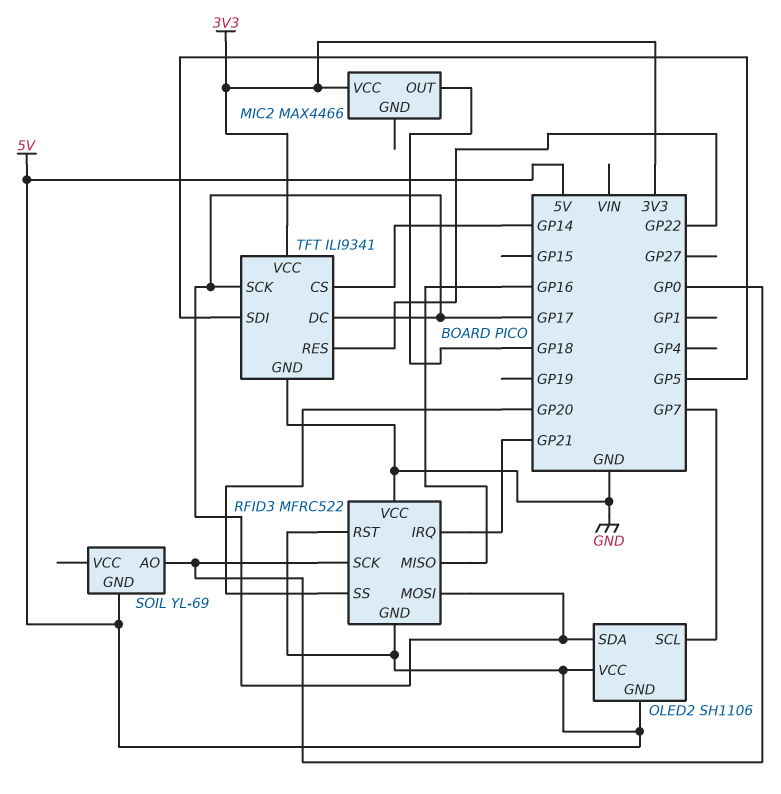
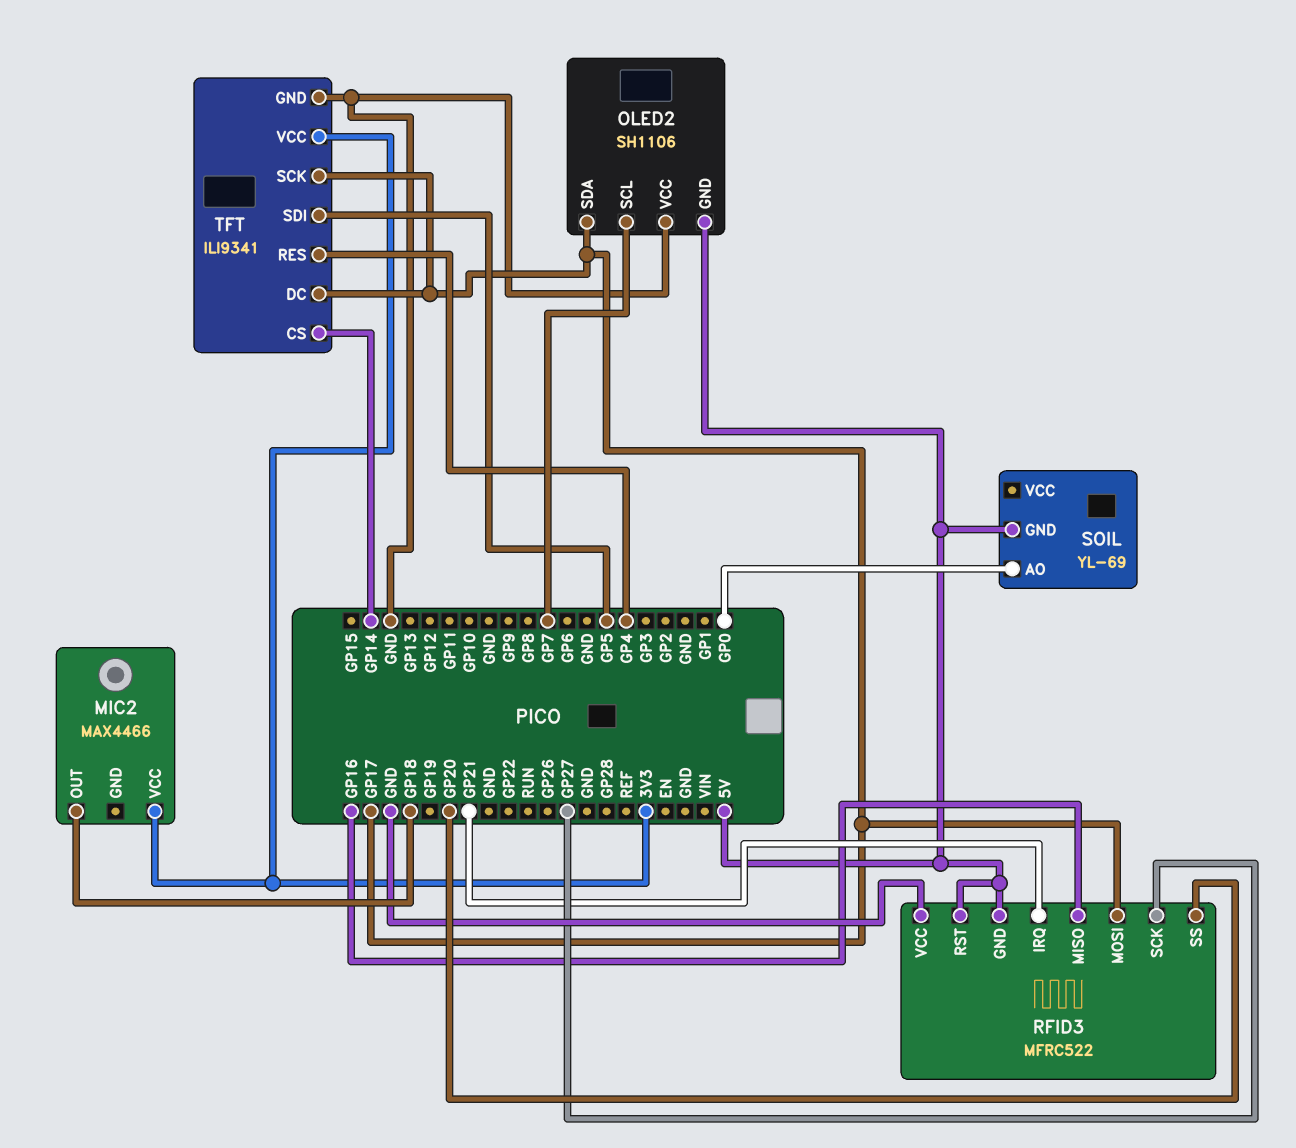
OLED2 pin VCC: 5V -> GND
RFID3 pin SCK: GP0 -> GP27
TFT pin RES: GP22 -> GP4

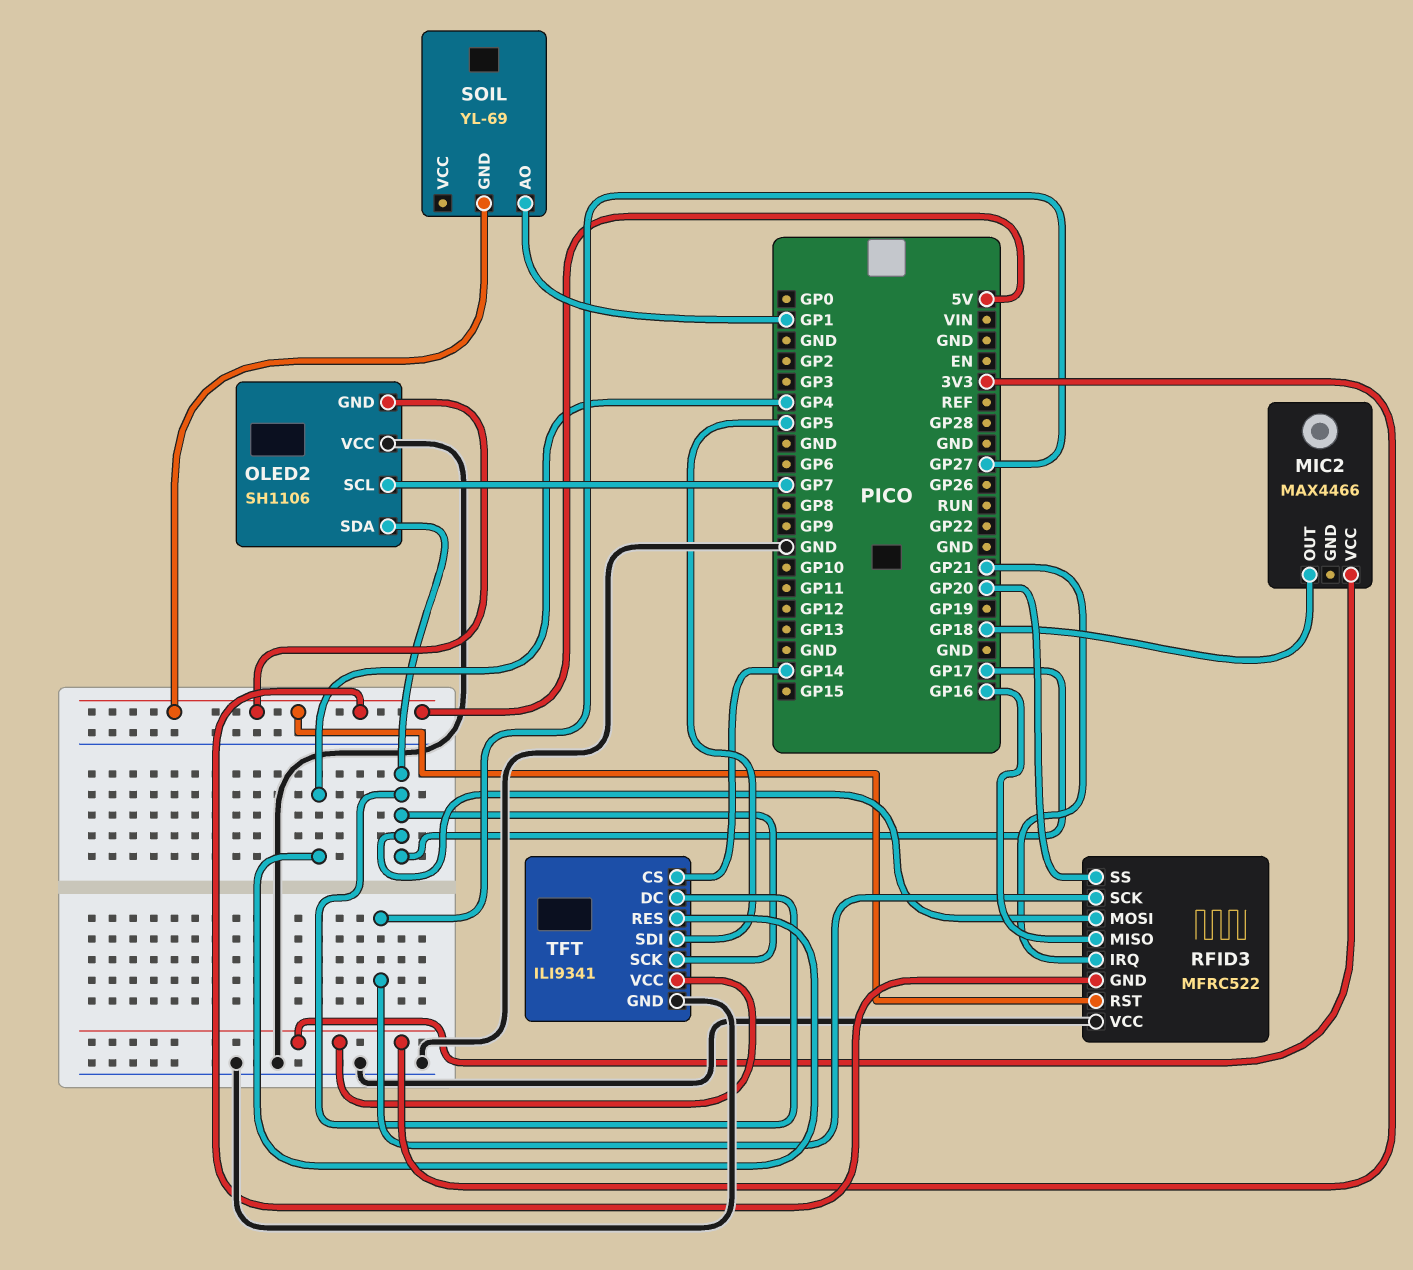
SOIL pin AO: GP0 -> GP1

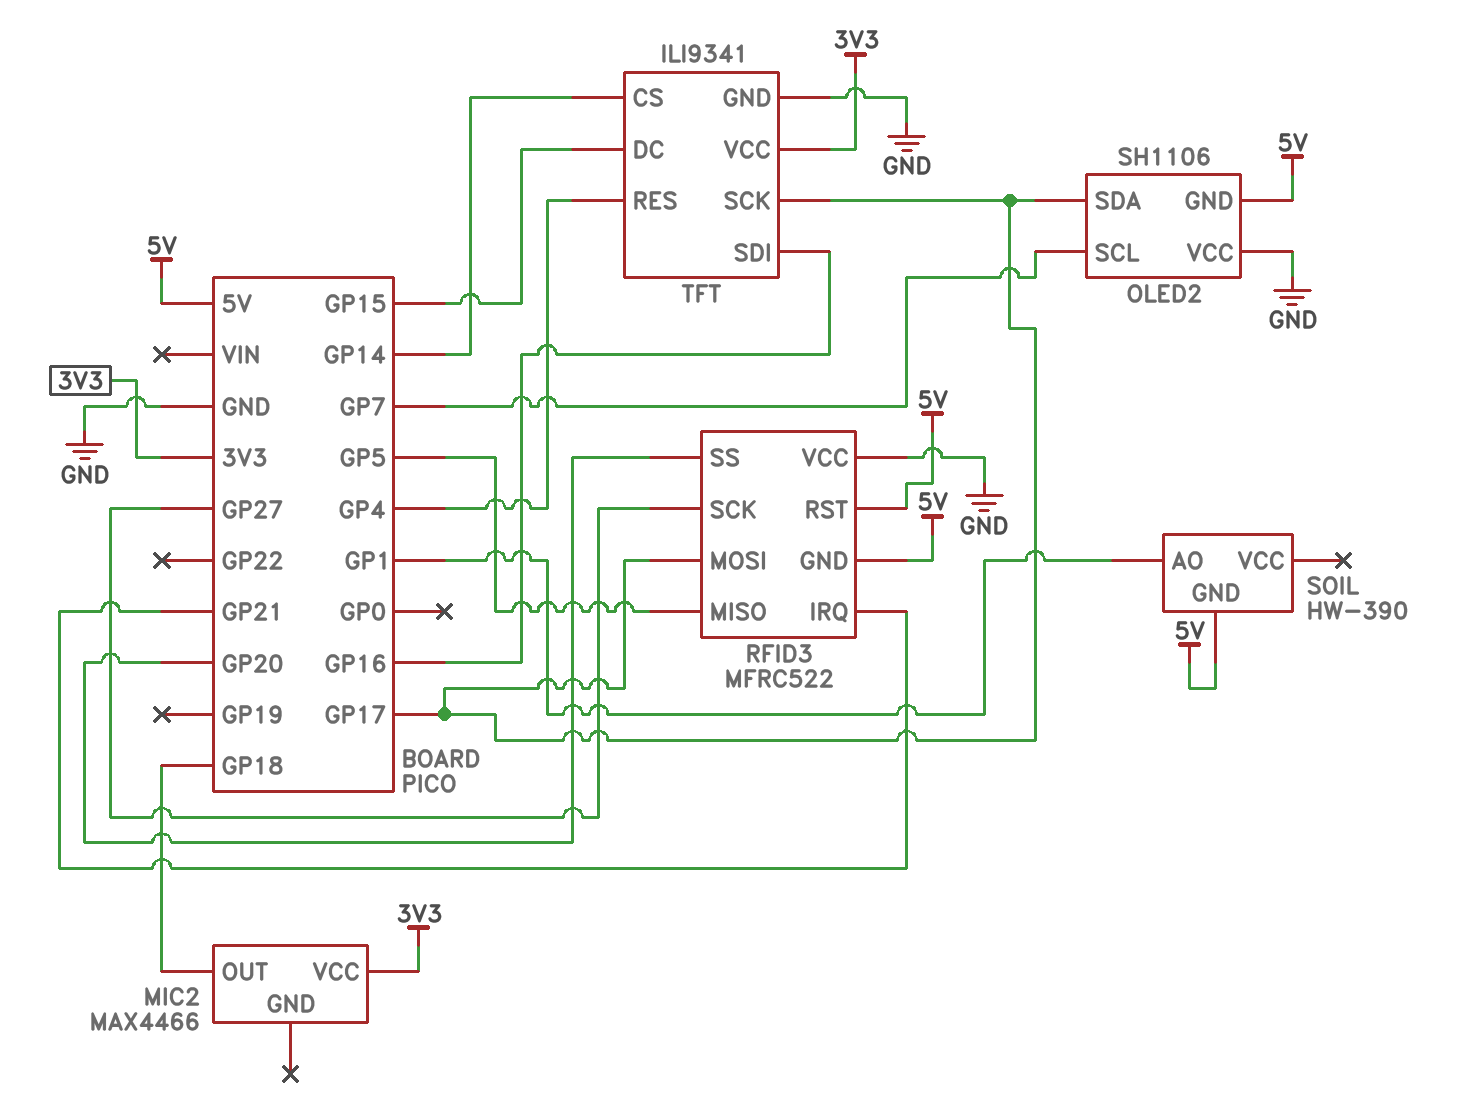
RFID3 pin MISO: GP16 -> GP5
SOIL: YL-69 -> HW-390
TFT pin DC: GP17 -> GP15
TFT pin SDI: GP5 -> GP16

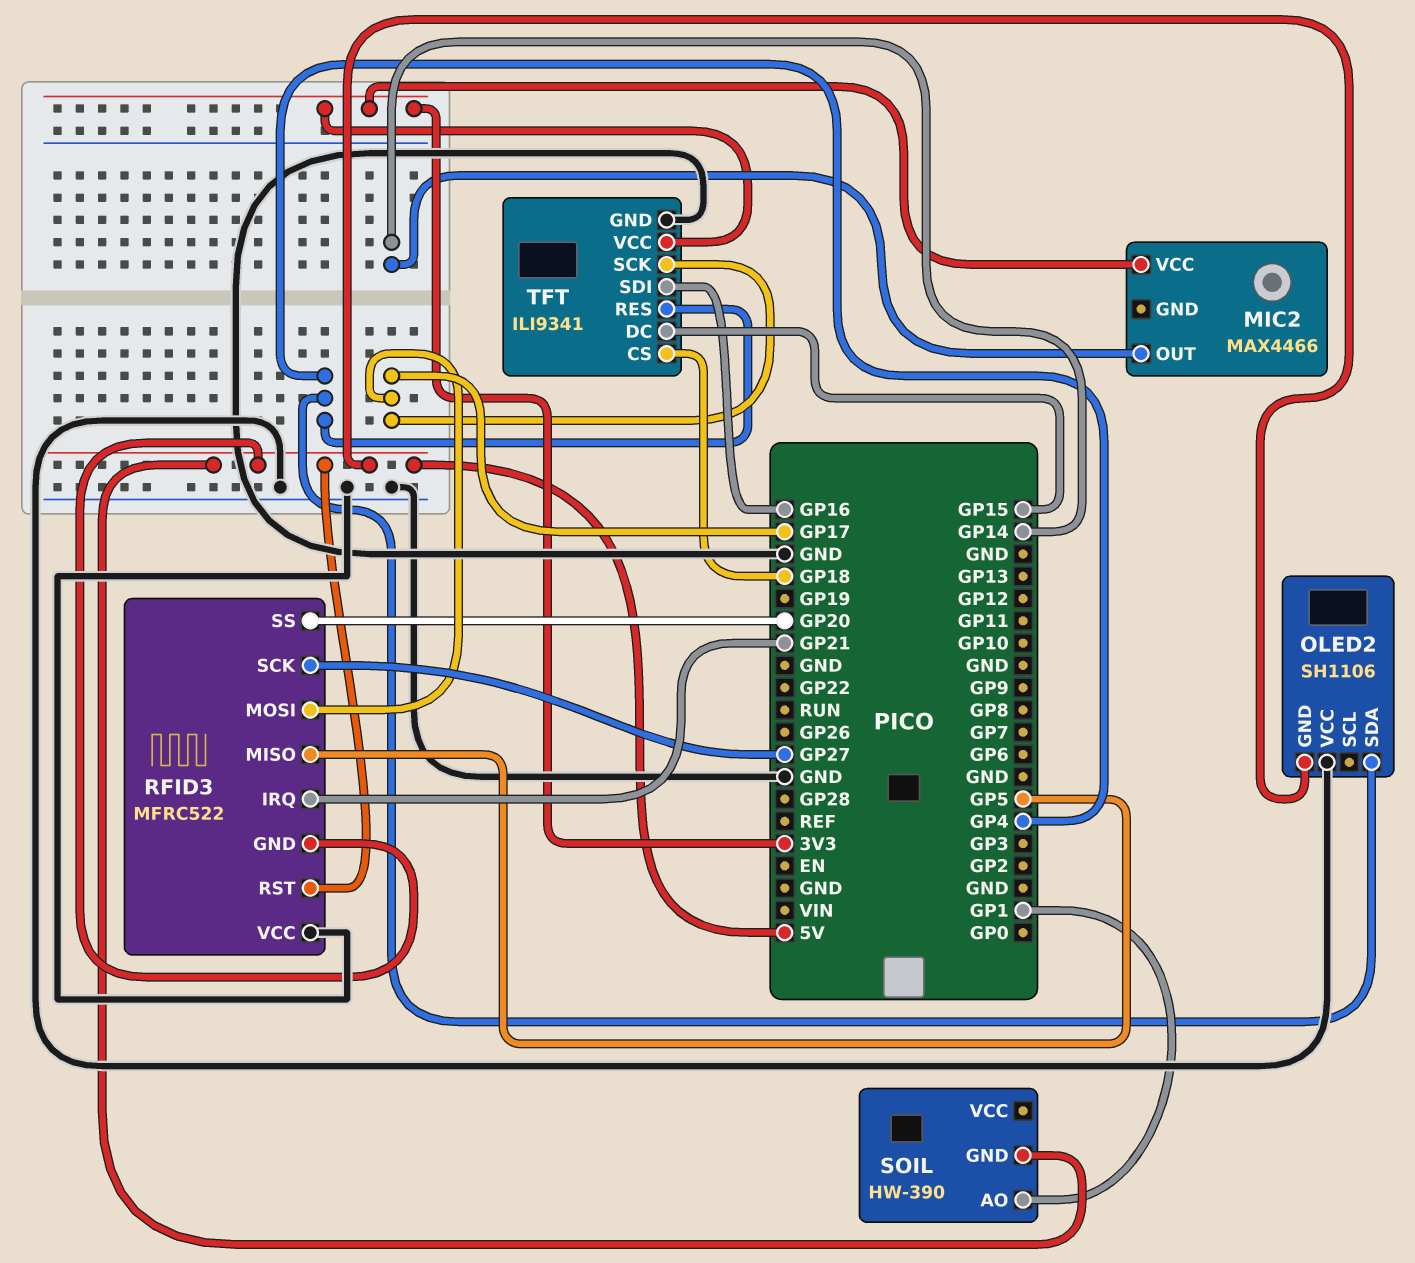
MIC2 pin OUT: GP18 -> GP14
OLED2 pin SCL: GP7 -> none
OLED2 pin SDA: GP17 -> GP4
TFT pin CS: GP14 -> GP18

